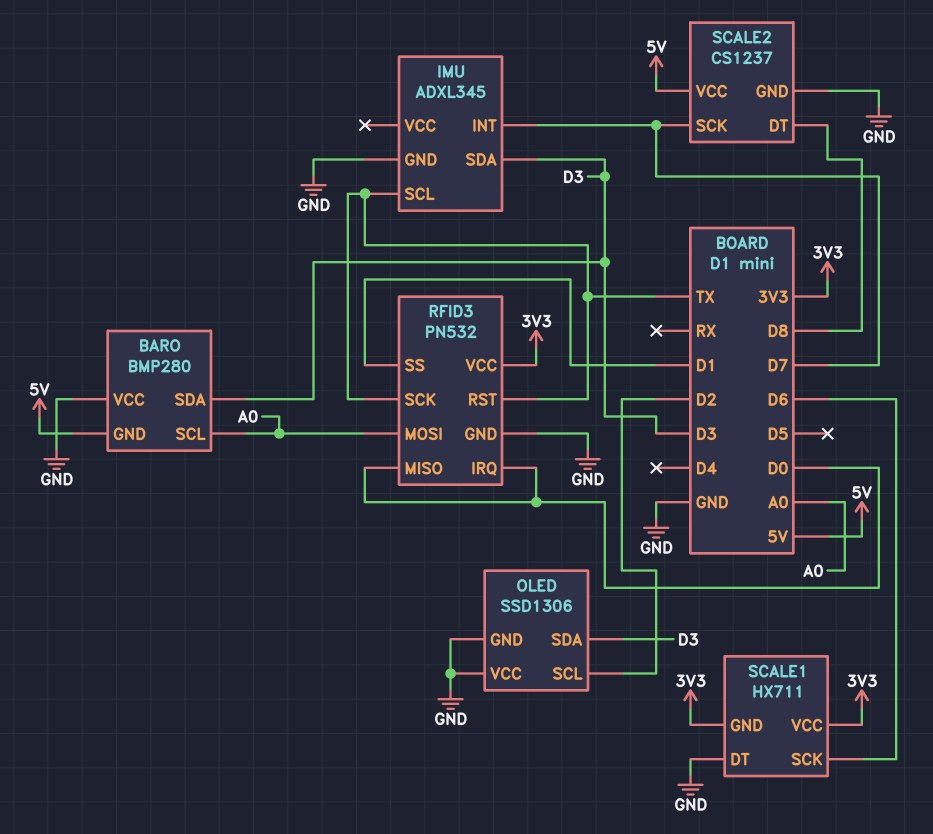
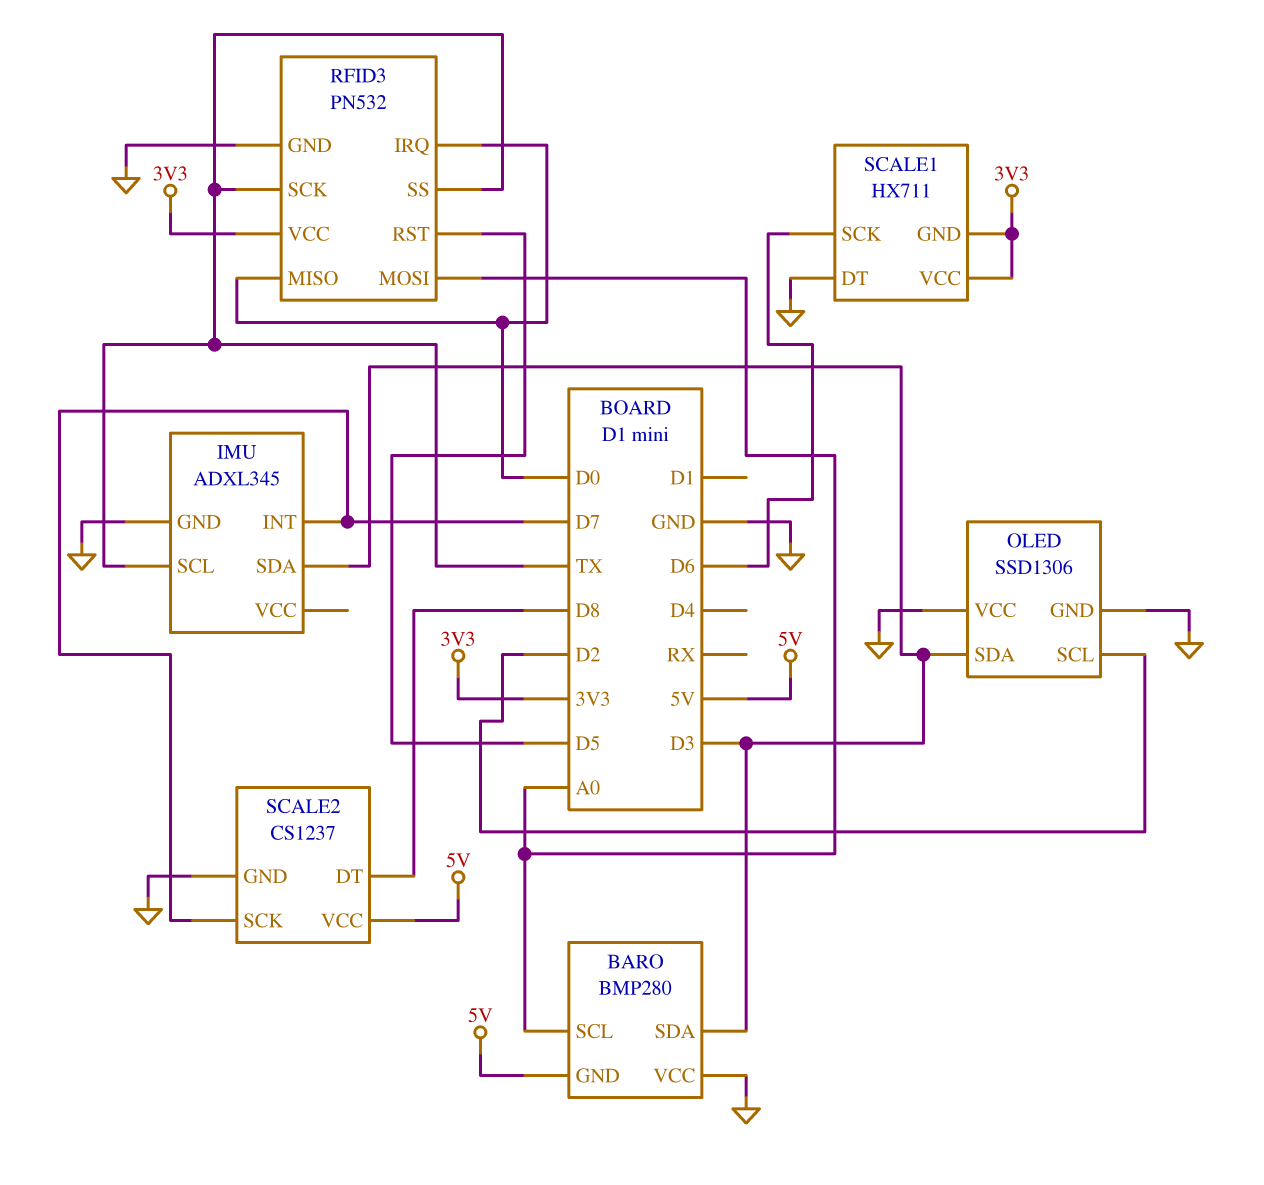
RFID3 pin RST: TX -> D5
RFID3 pin SS: D1 -> TX

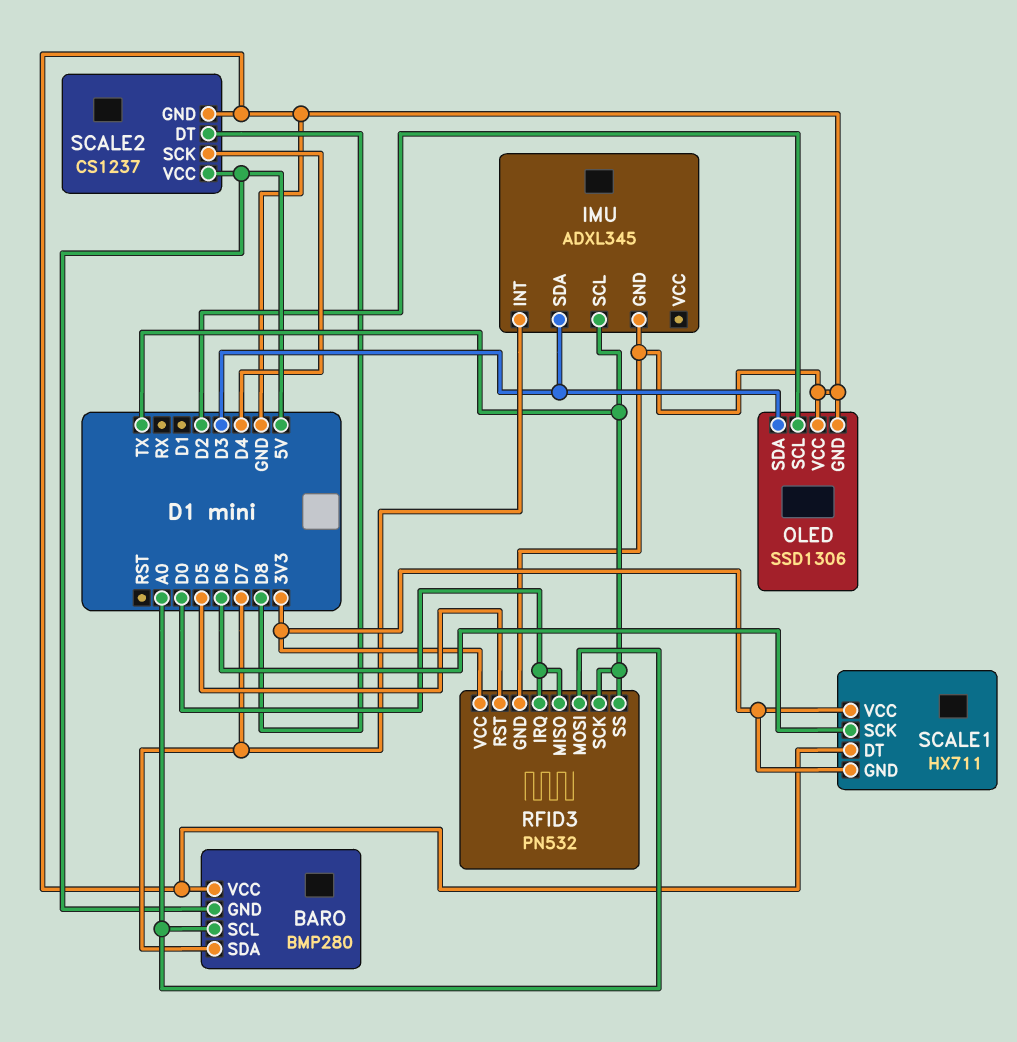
BARO pin SDA: D3 -> D7
SCALE2 pin SCK: D7 -> D4

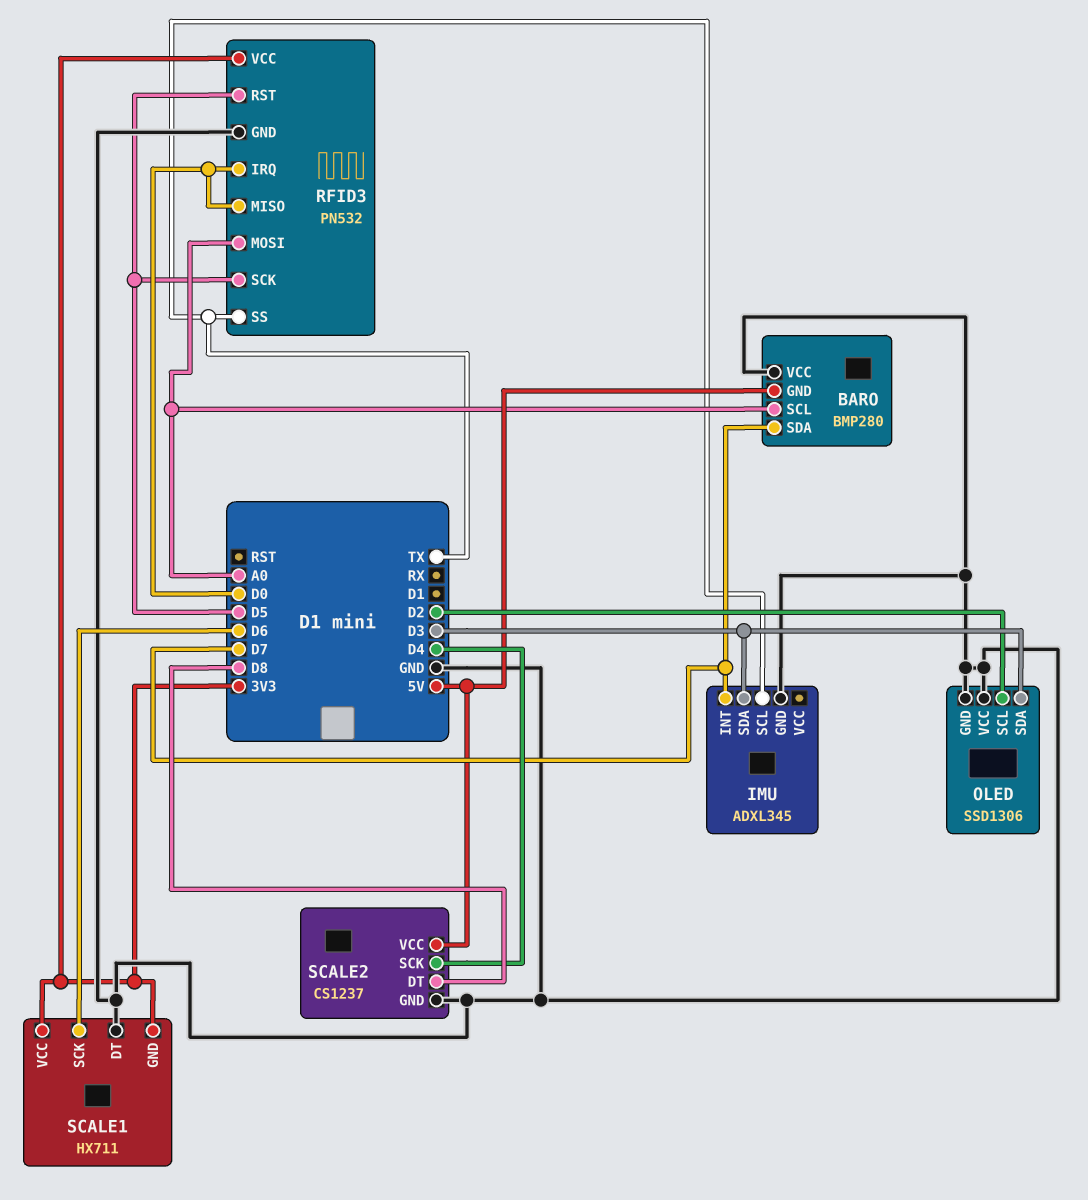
RFID3 pin SCK: TX -> D5

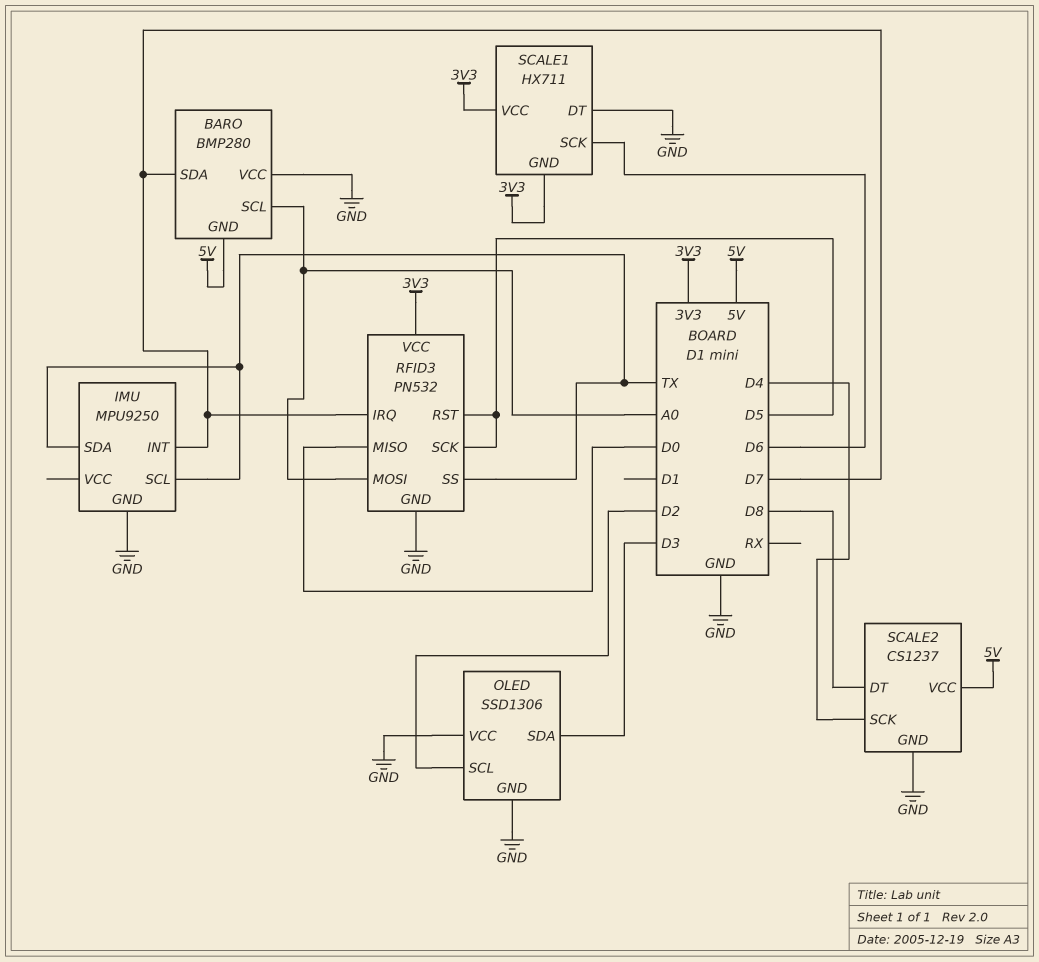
IMU: ADXL345 -> MPU9250
IMU pin SDA: D3 -> TX
RFID3 pin IRQ: D0 -> D7

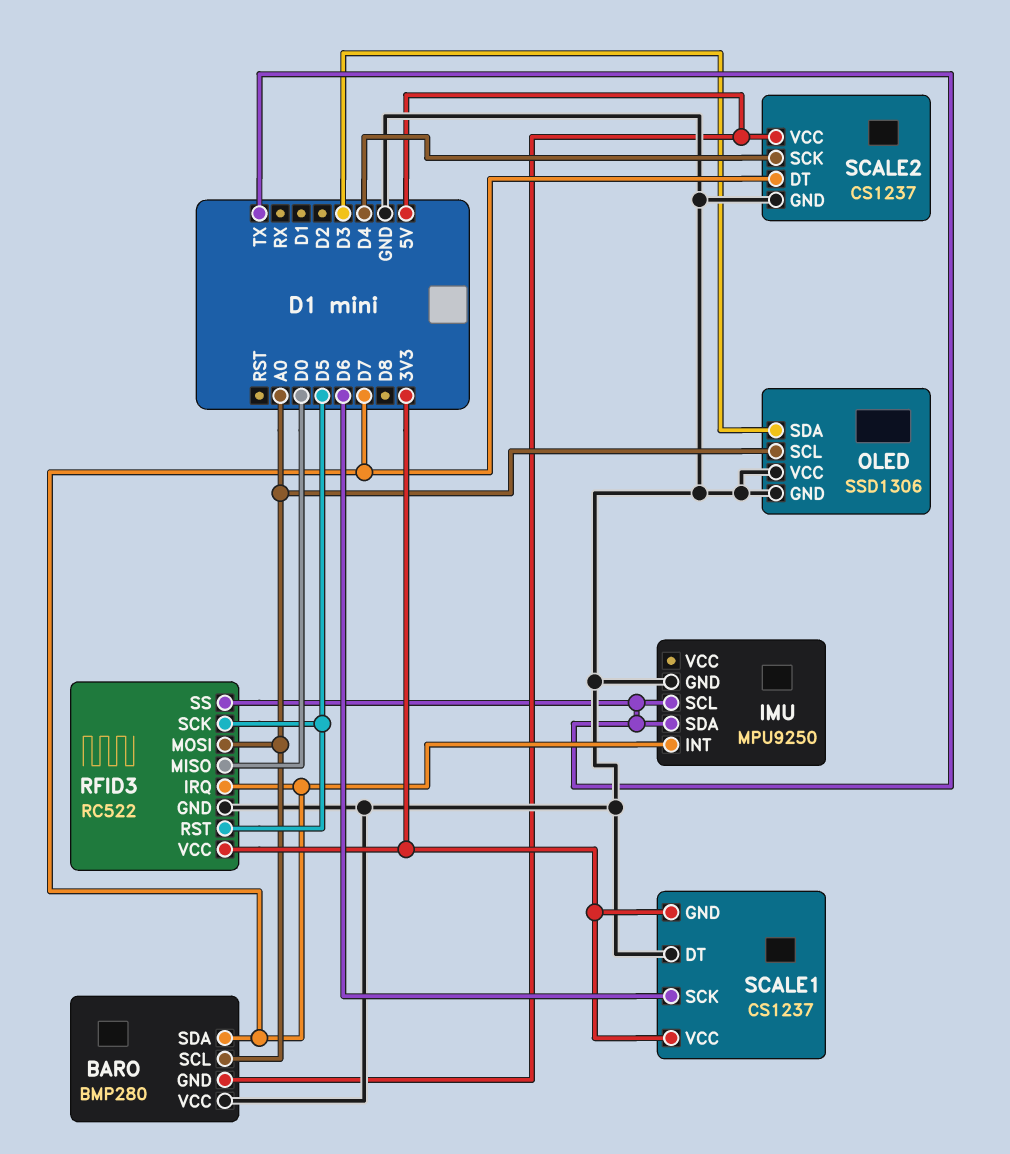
OLED pin SCL: D2 -> A0
RFID3: PN532 -> RC522
SCALE1: HX711 -> CS1237
SCALE2 pin DT: D8 -> D7

